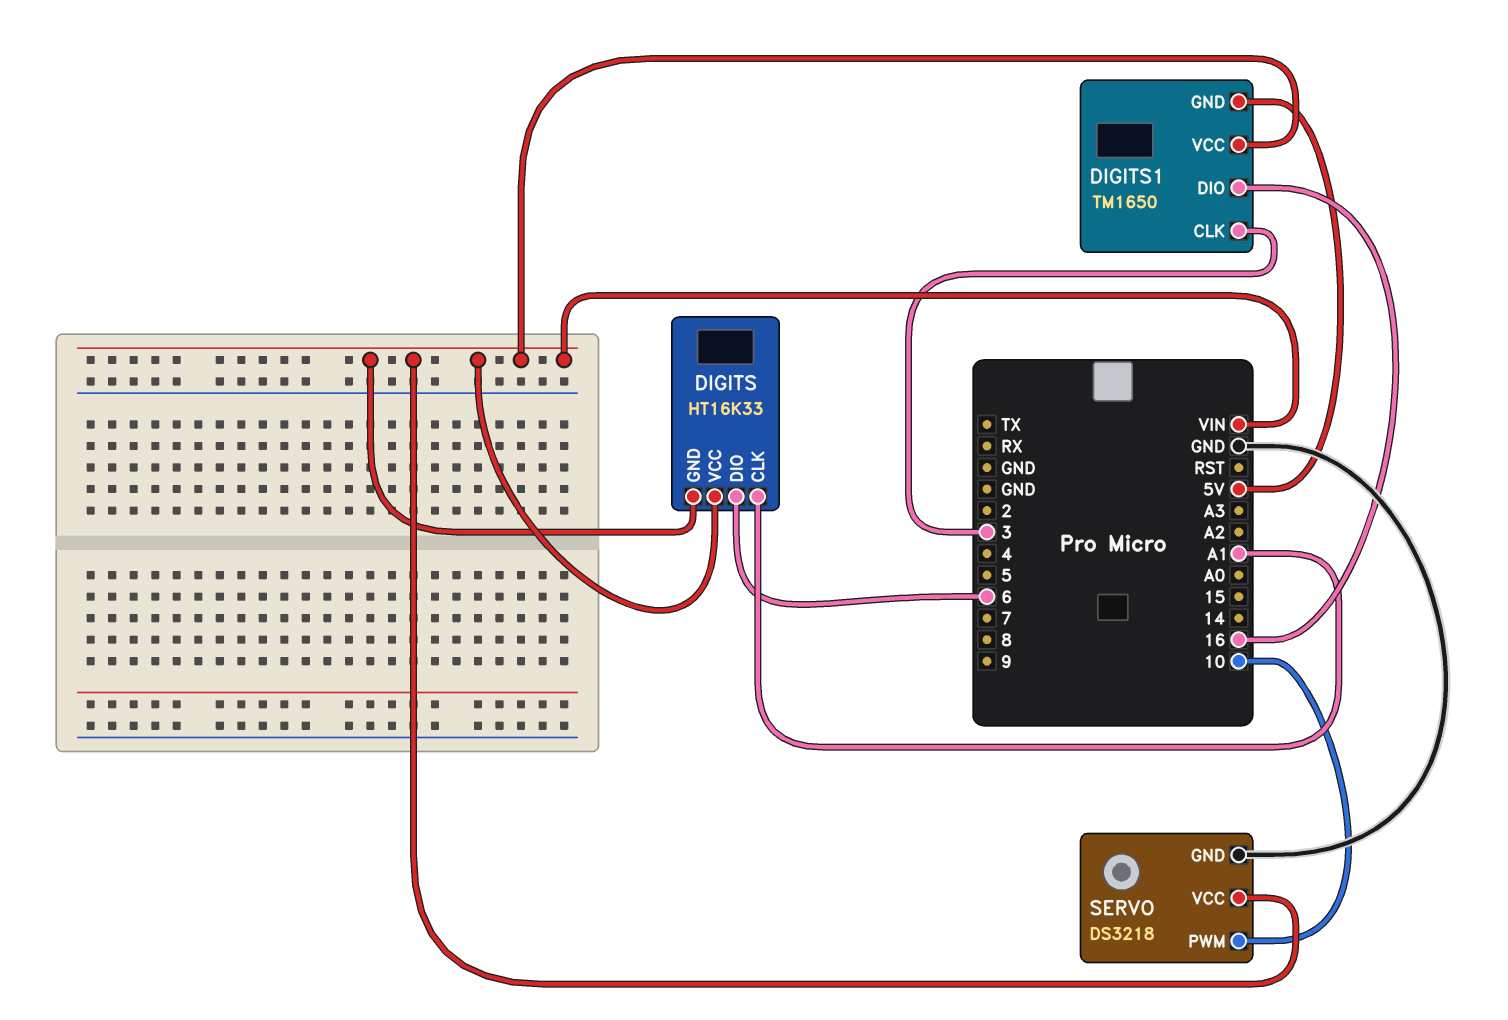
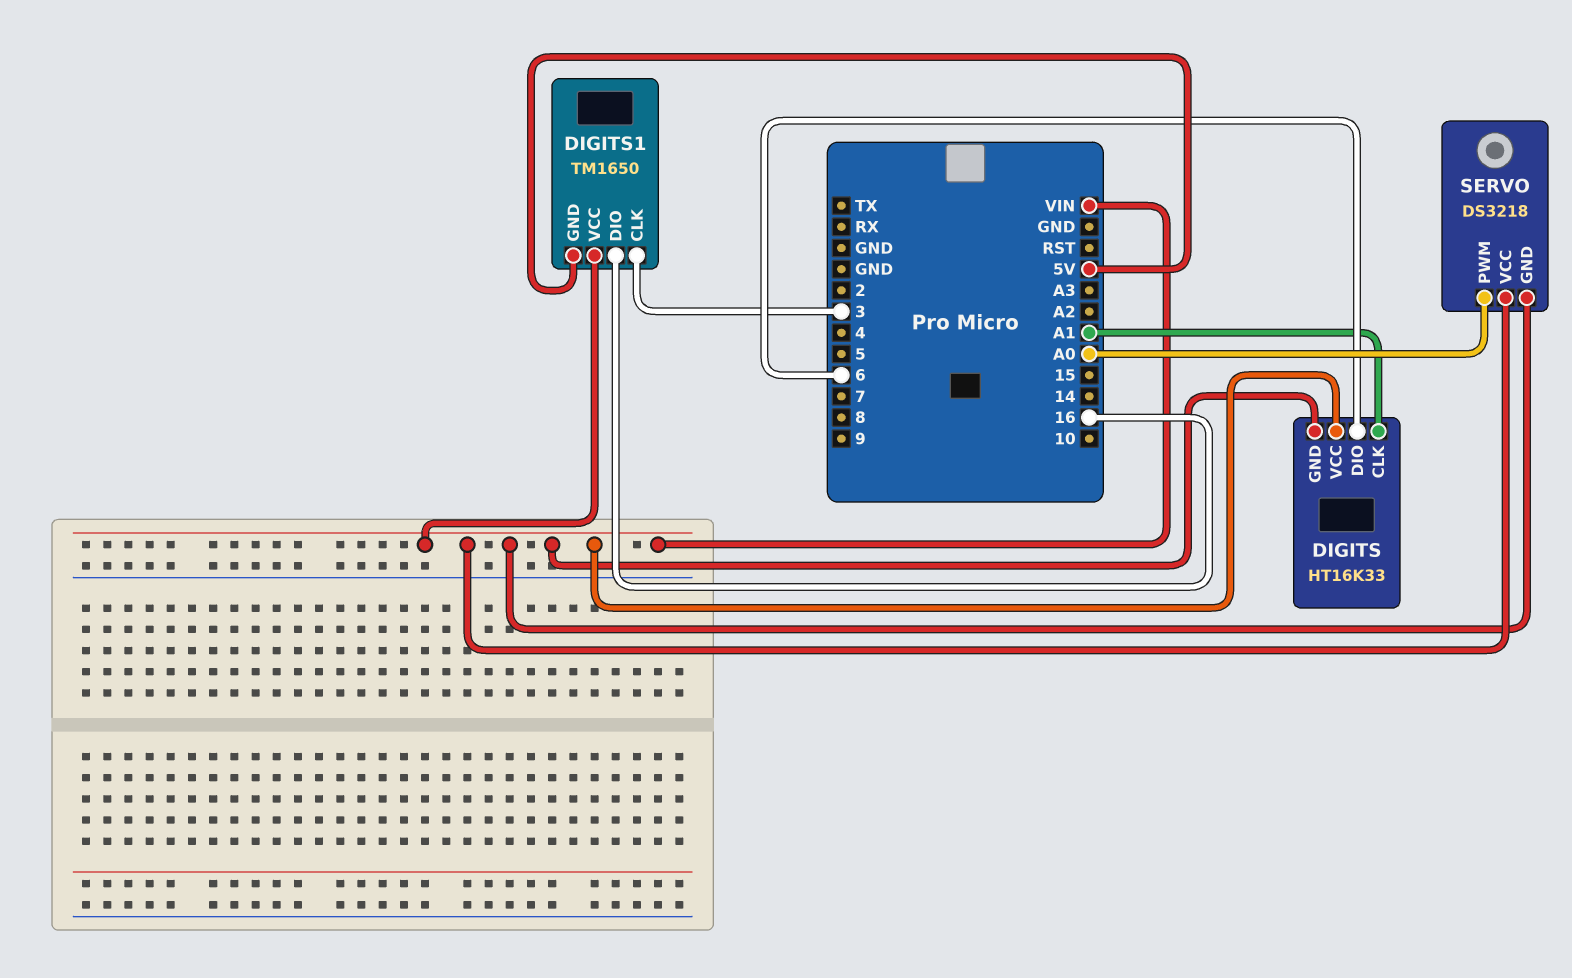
SERVO pin GND: GND -> VIN
SERVO pin PWM: 10 -> A0

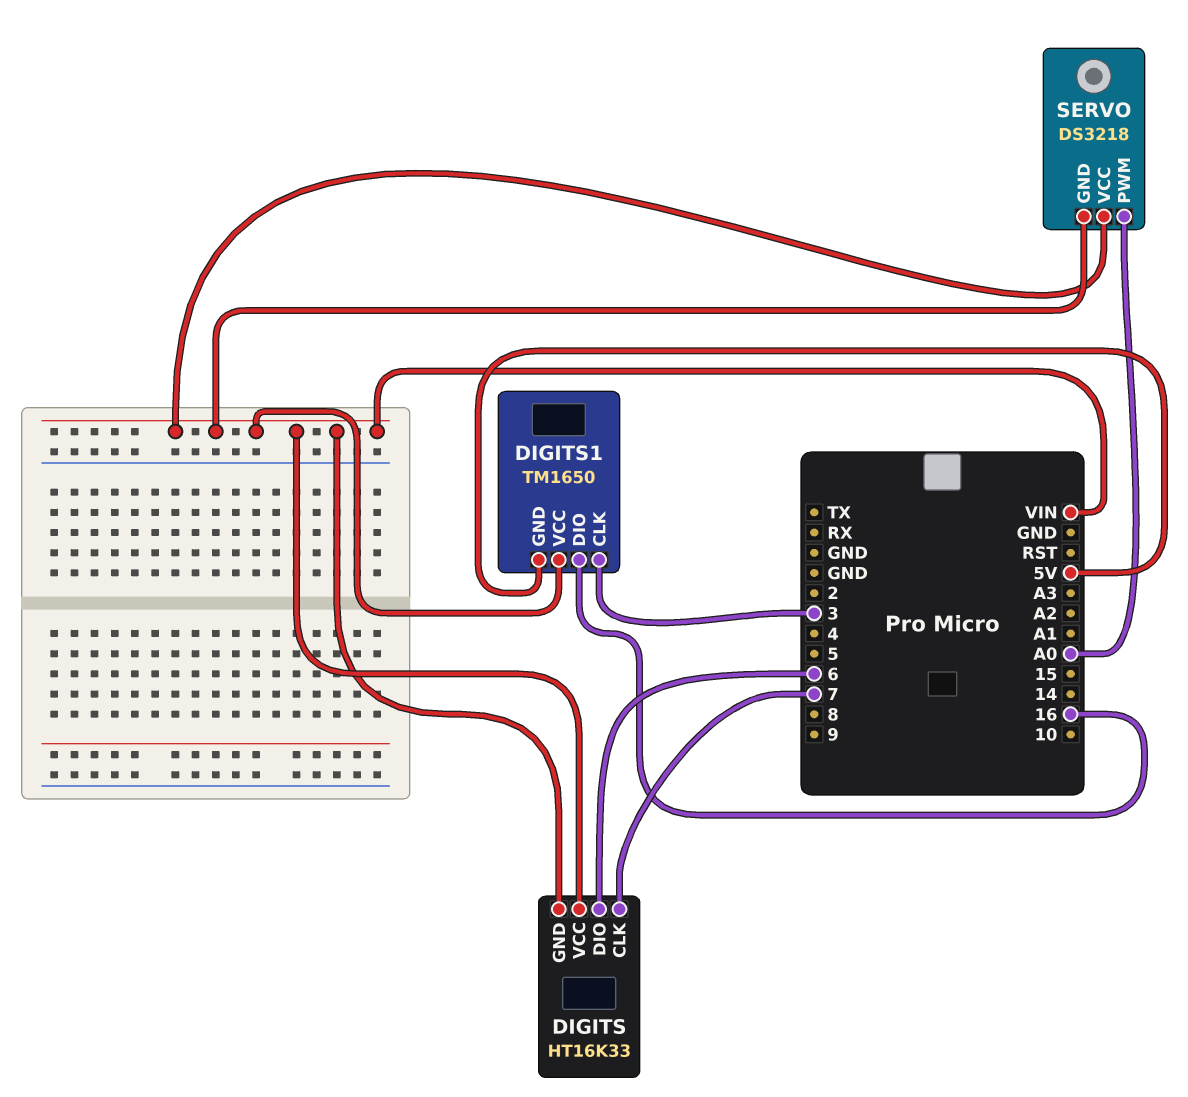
DIGITS pin CLK: A1 -> 7

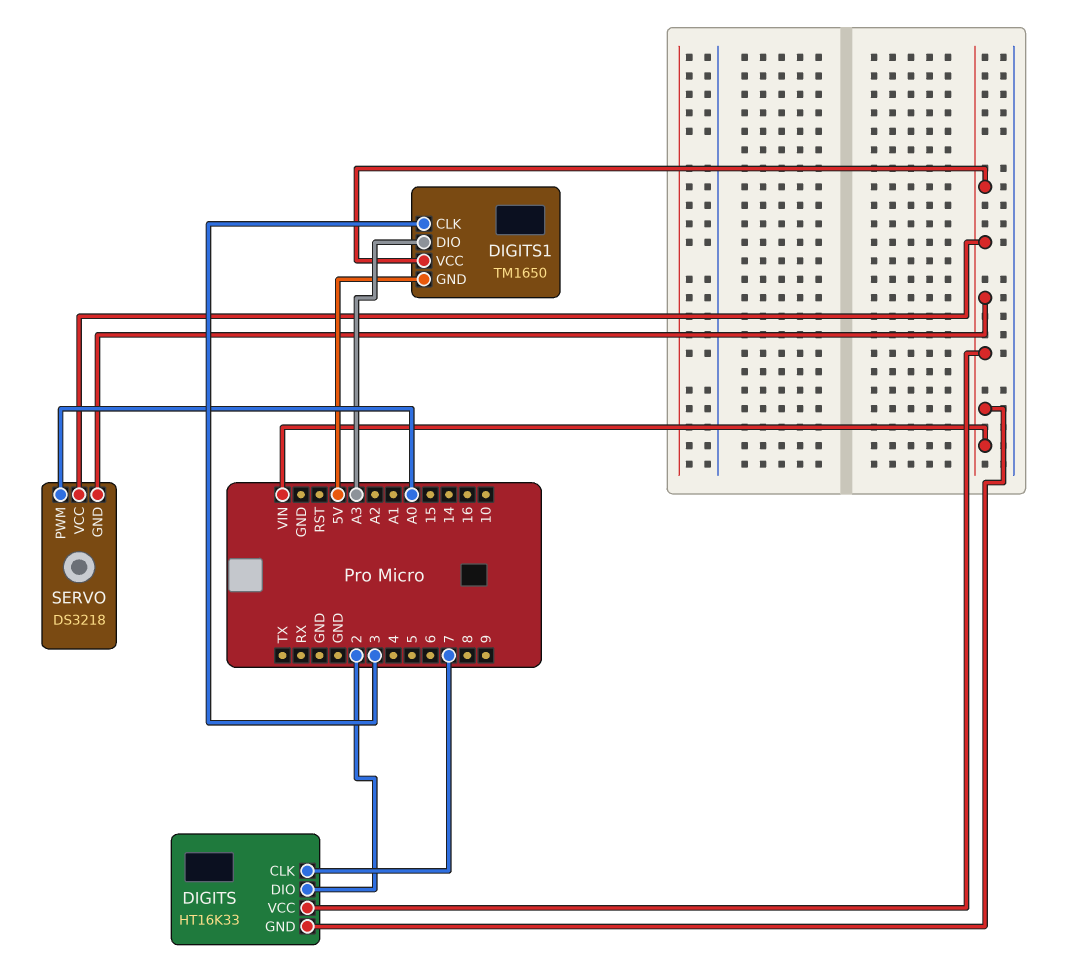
DIGITS pin DIO: 6 -> 2
DIGITS1 pin DIO: 16 -> A3

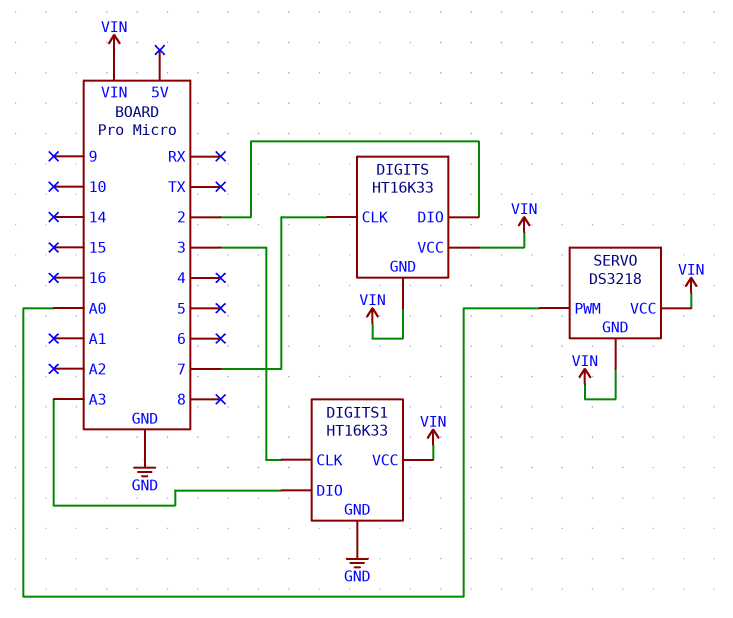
DIGITS1: TM1650 -> HT16K33
DIGITS1 pin GND: 5V -> GND

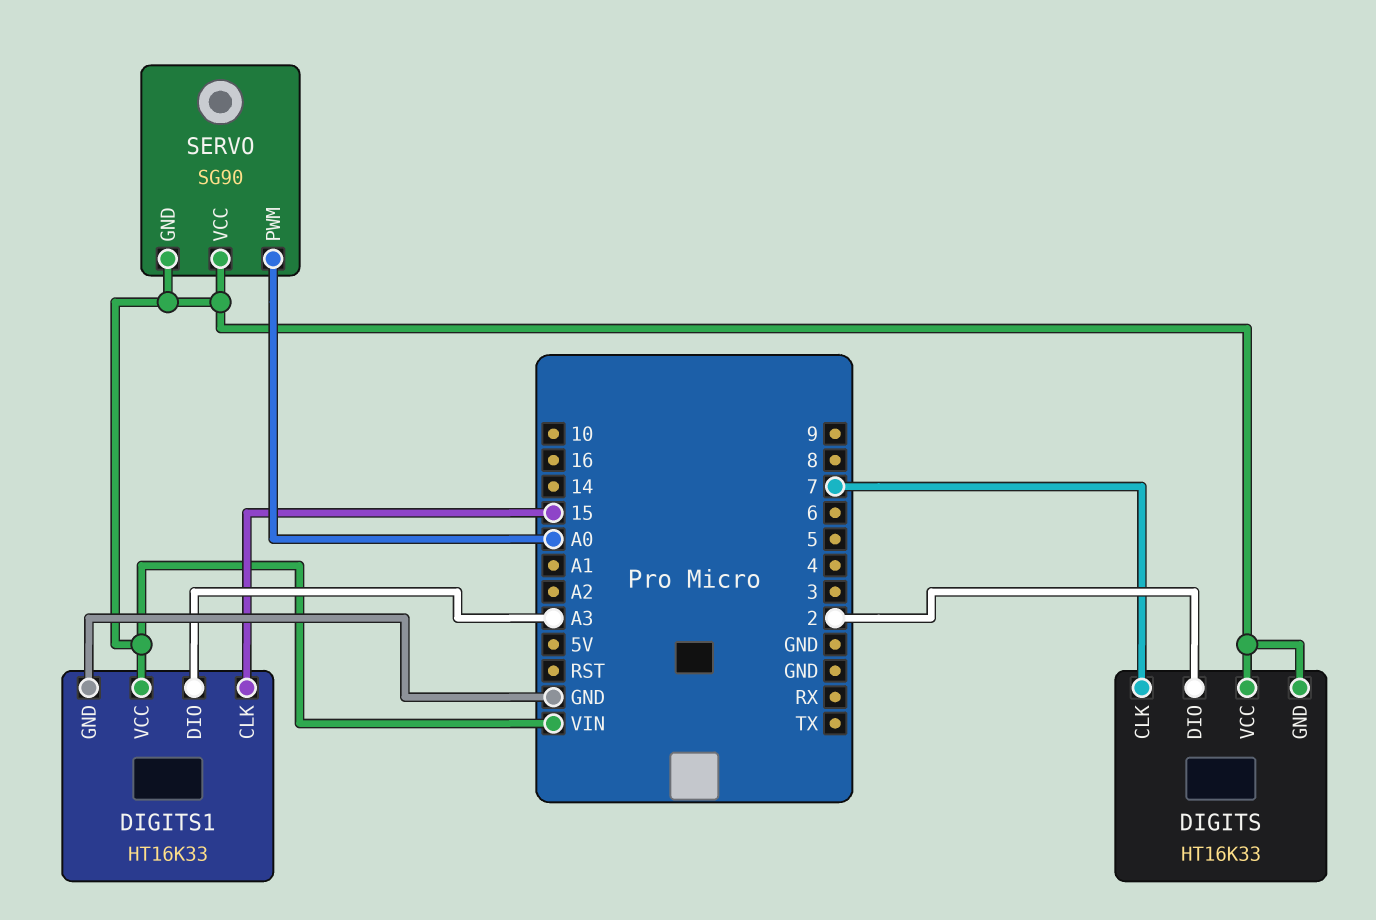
DIGITS1 pin CLK: 3 -> 15
SERVO: DS3218 -> SG90

